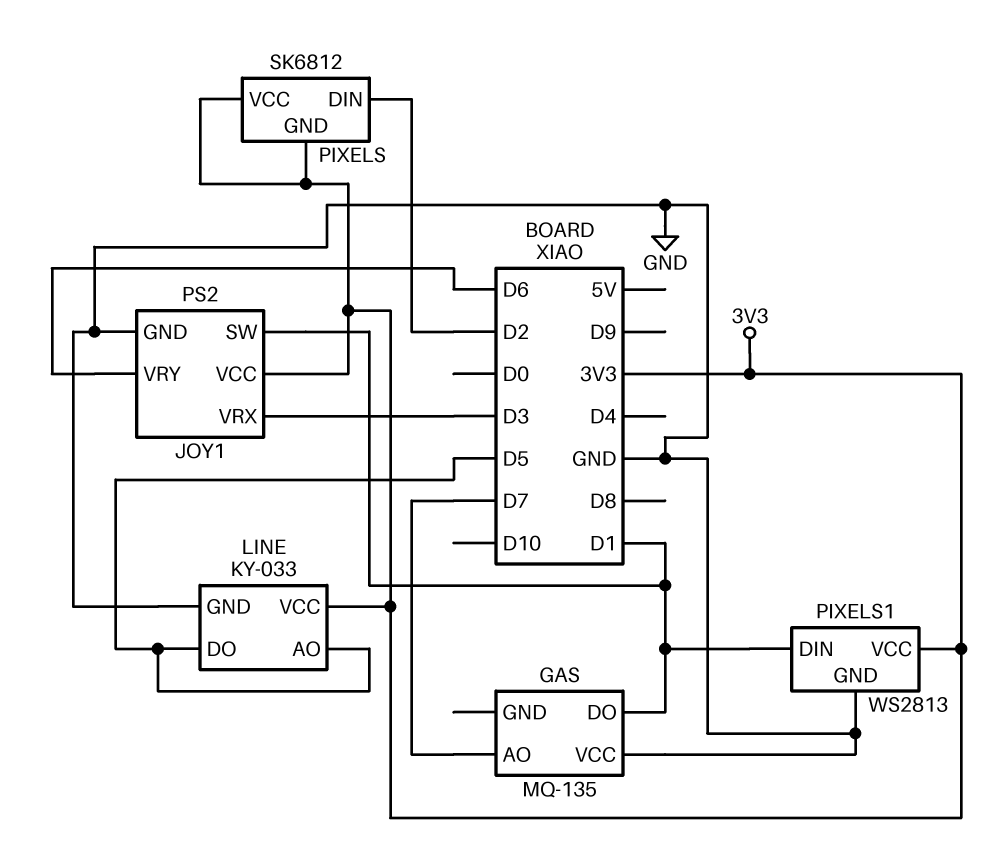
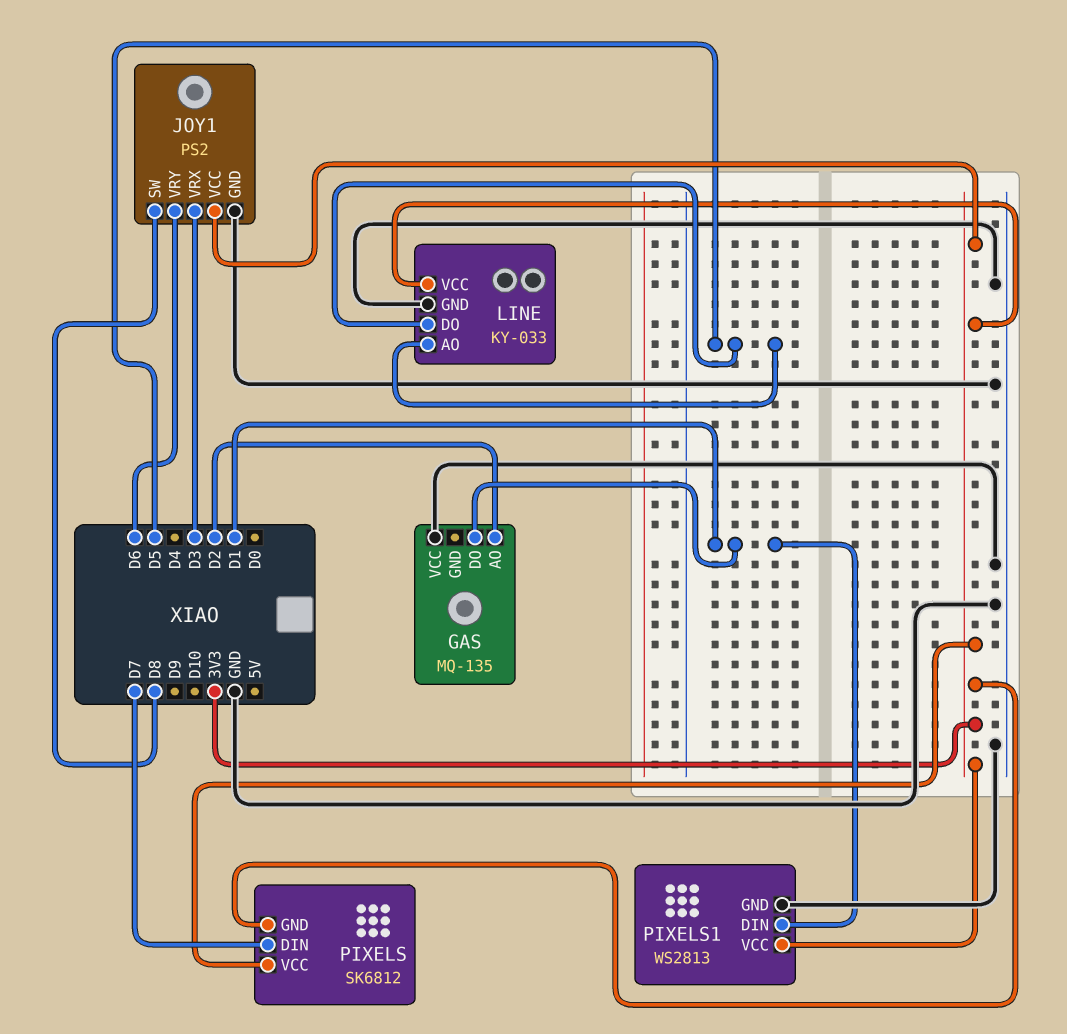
GAS pin AO: D7 -> D2
JOY1 pin SW: D1 -> D8
PIXELS pin DIN: D2 -> D7

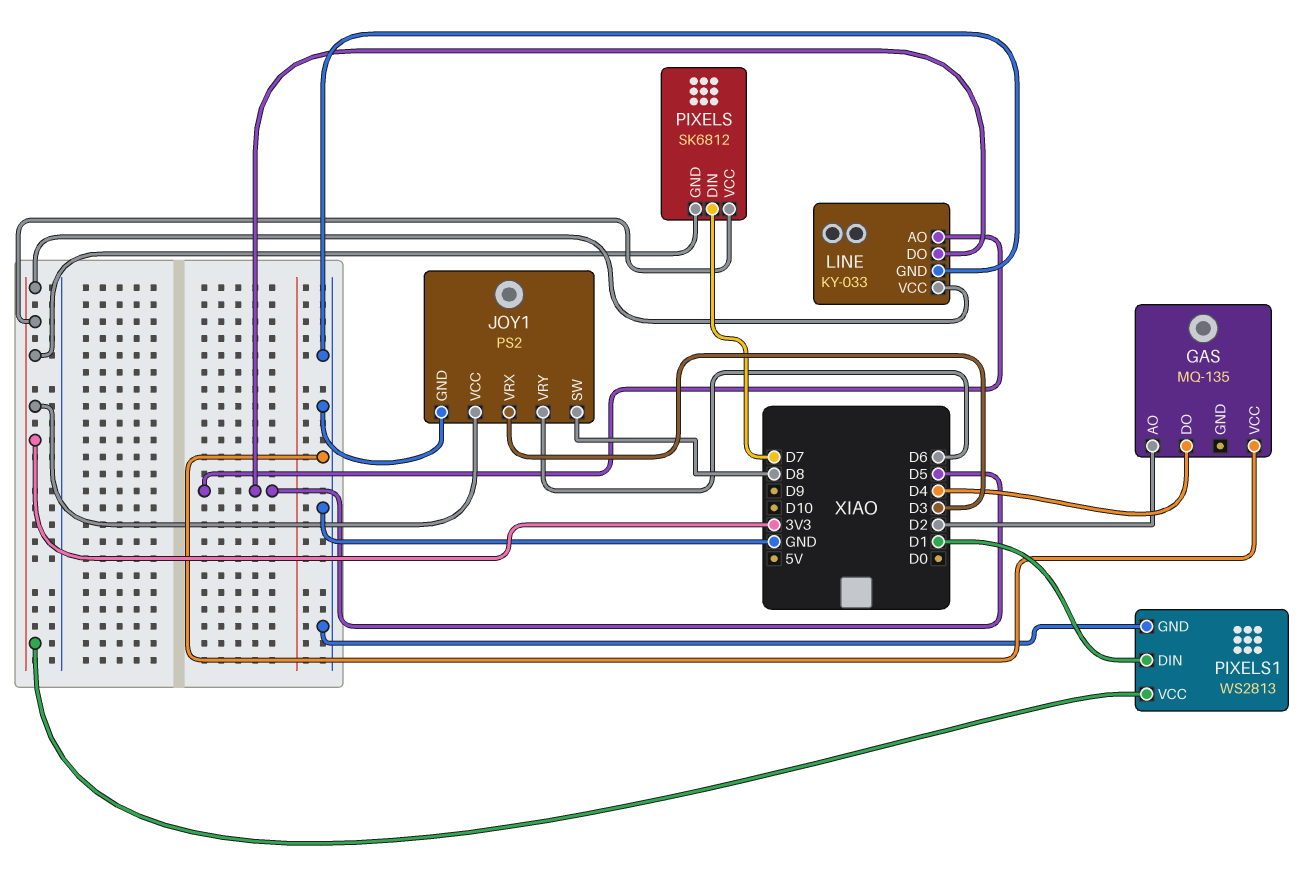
GAS pin DO: D1 -> D4

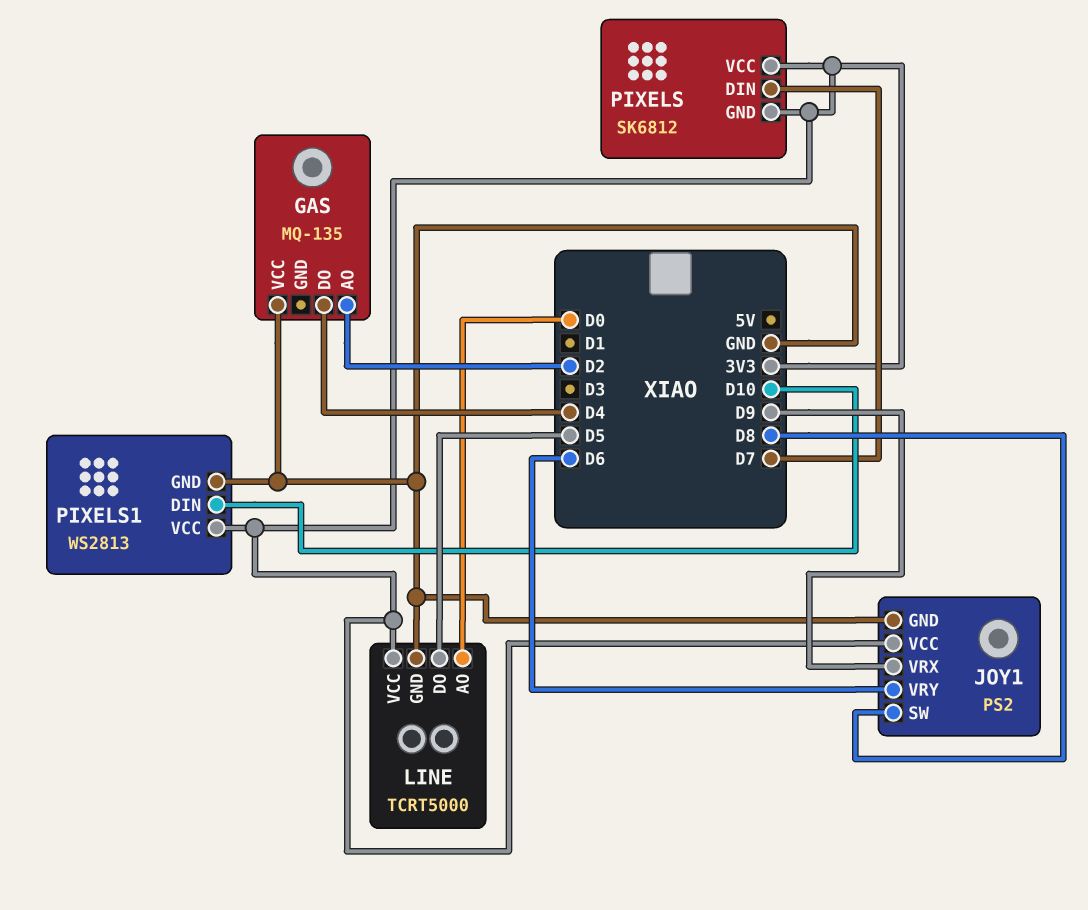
JOY1 pin VRX: D3 -> D9
LINE: KY-033 -> TCRT5000
LINE pin AO: D5 -> D0
PIXELS1 pin DIN: D1 -> D10

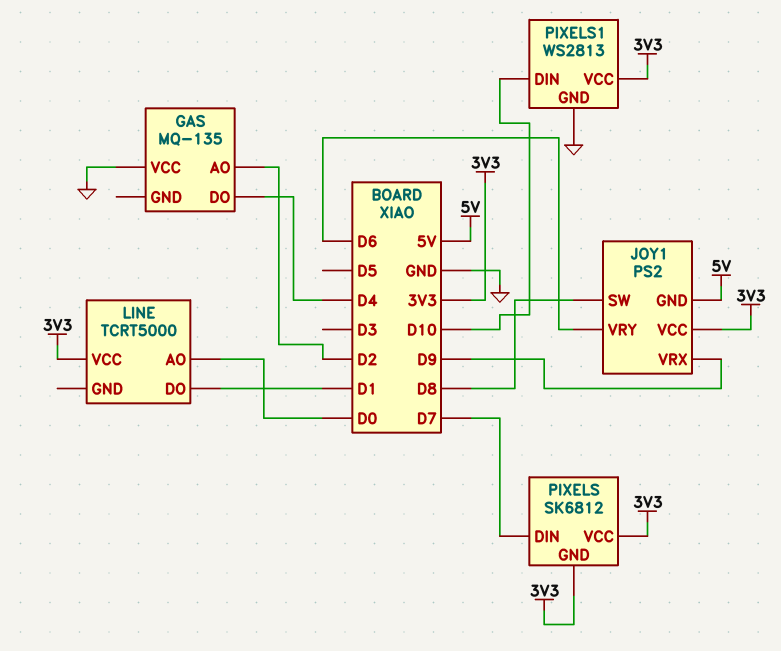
JOY1 pin GND: GND -> 5V
LINE pin DO: D5 -> D1
LINE pin GND: GND -> none

